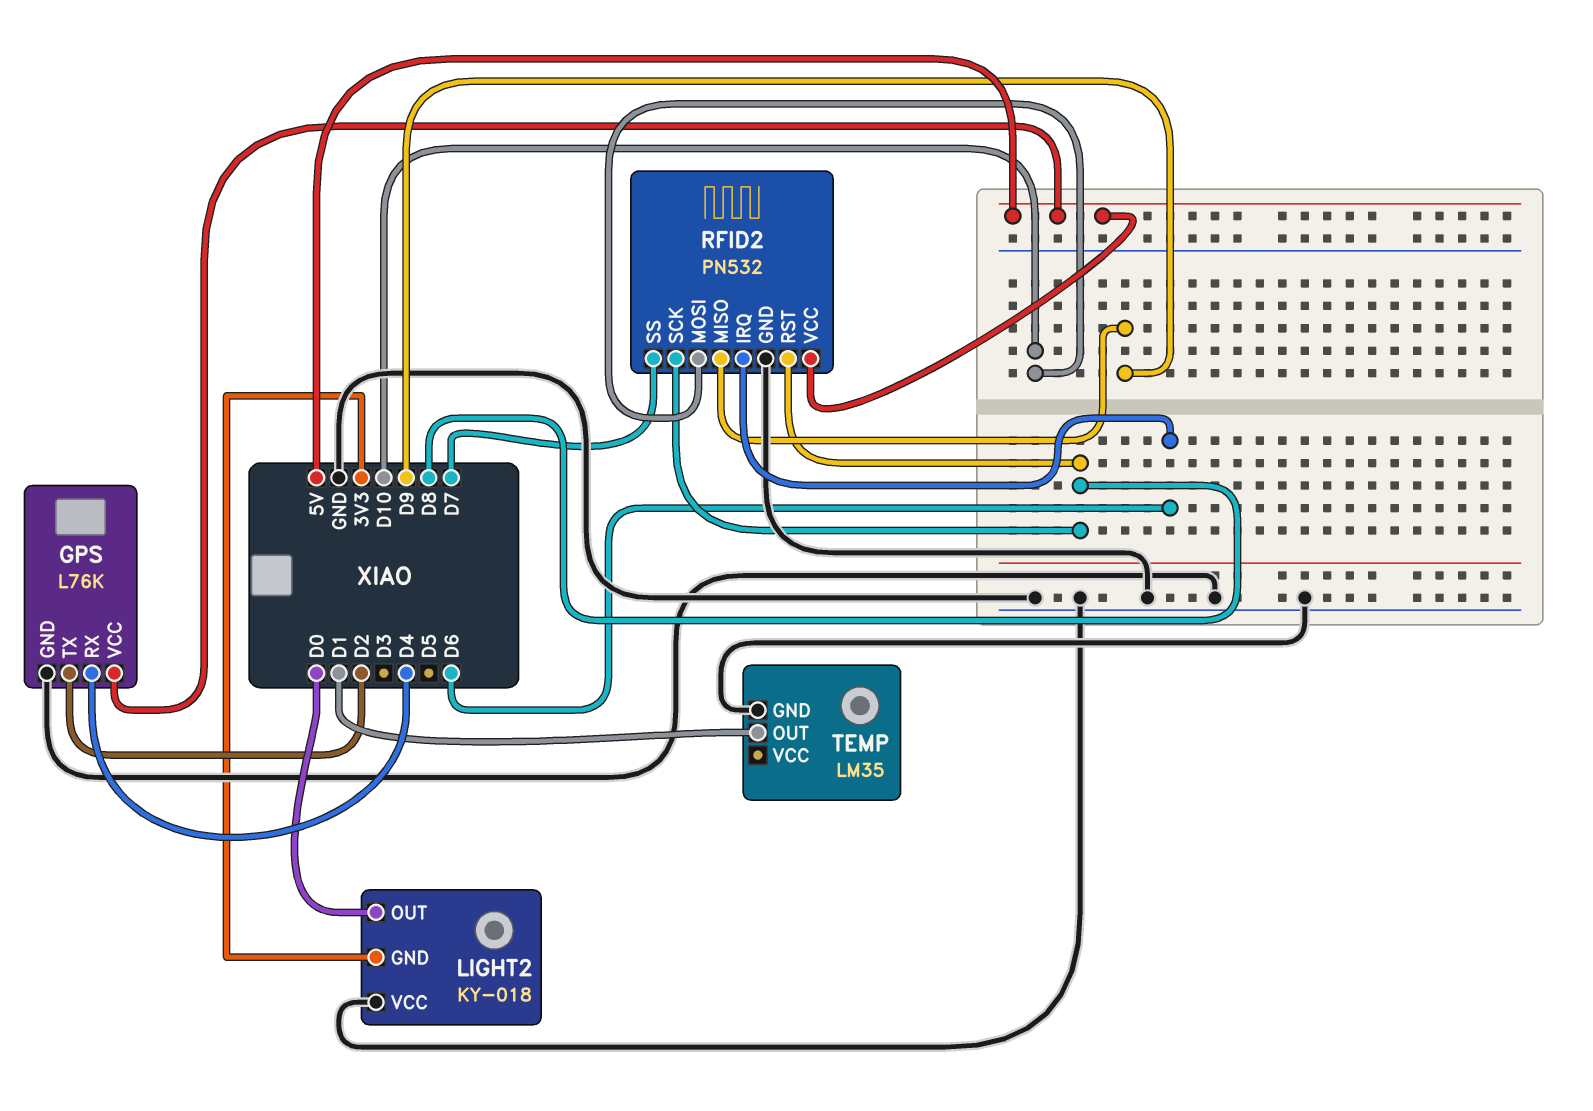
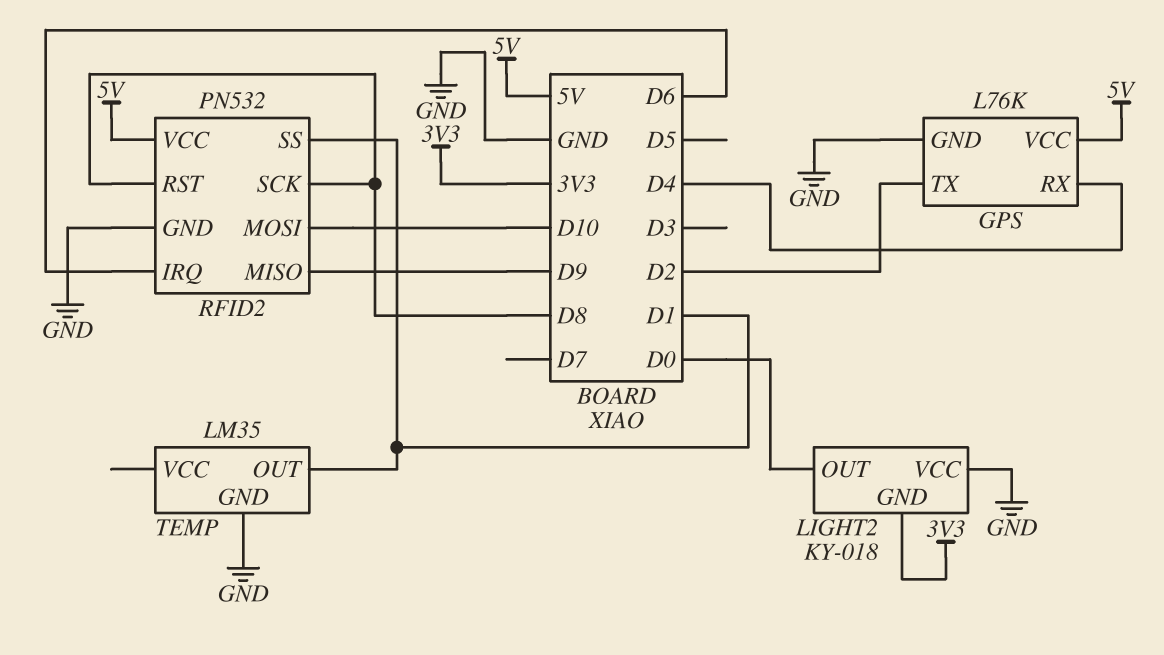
RFID2 pin SS: D7 -> D1

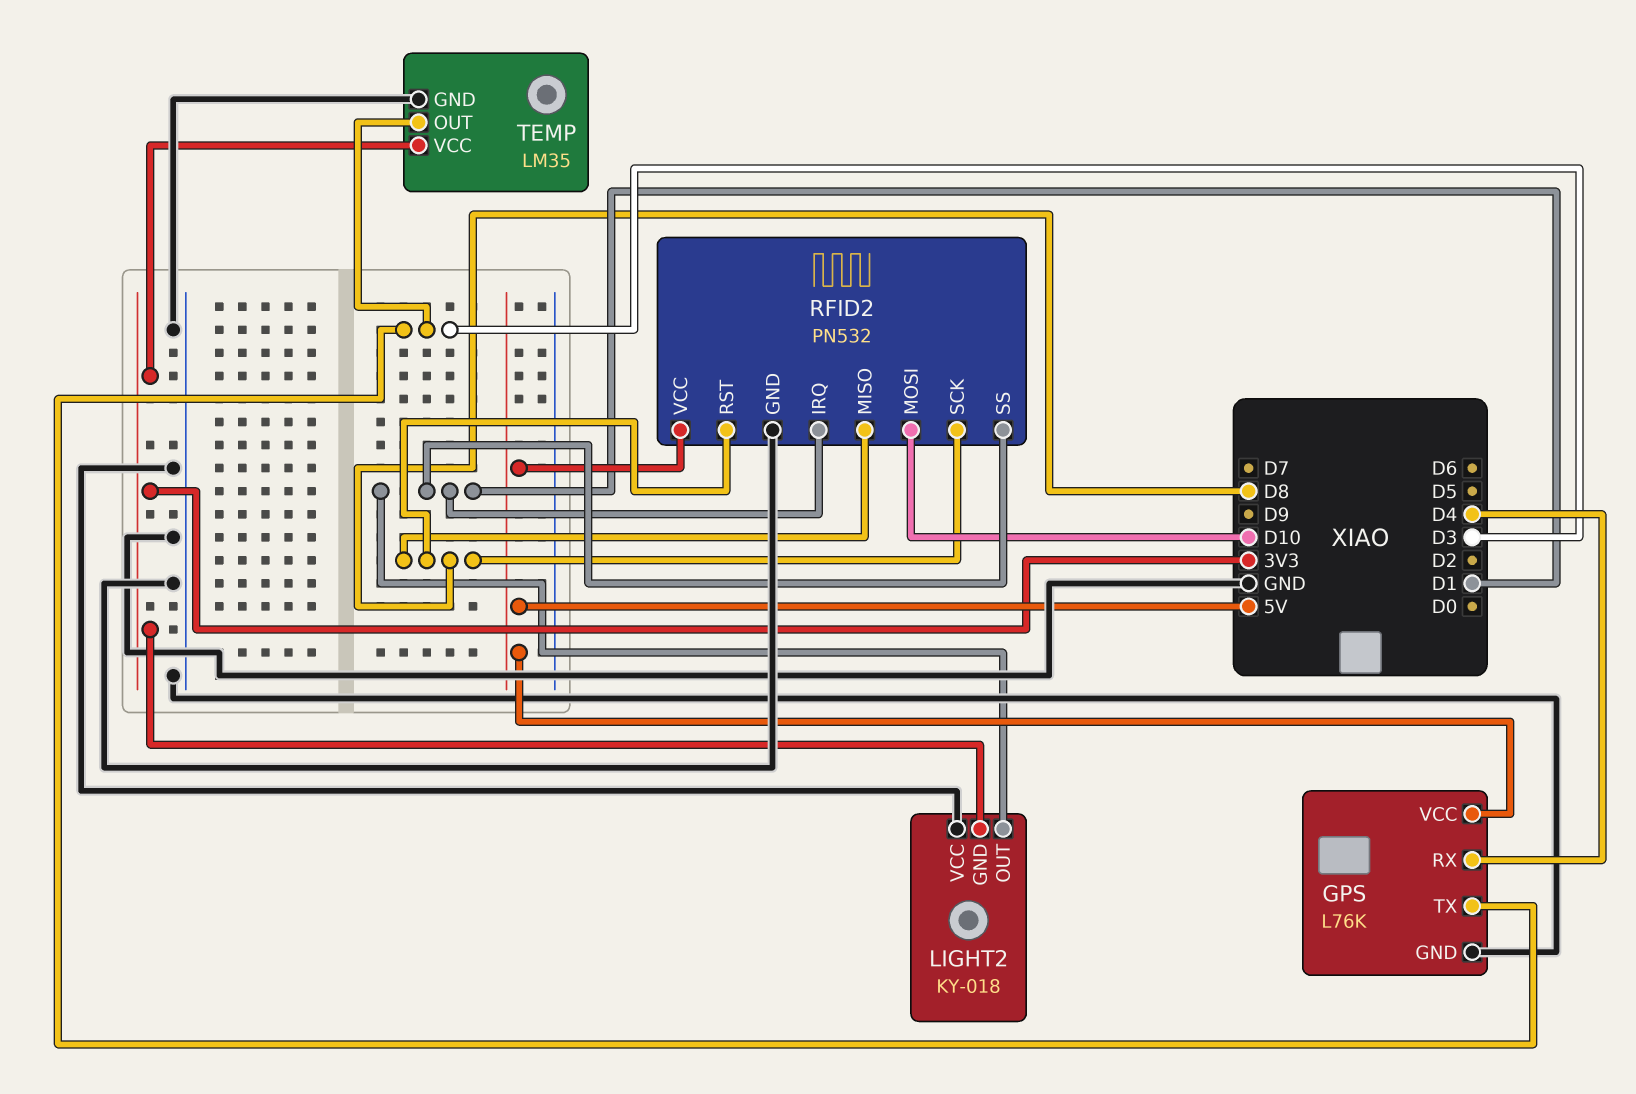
GPS pin TX: D2 -> D3
LIGHT2 pin OUT: D0 -> D1
RFID2 pin IRQ: D6 -> D1
RFID2 pin MISO: D9 -> D8
TEMP pin OUT: D1 -> D3
TEMP pin VCC: none -> 3V3

